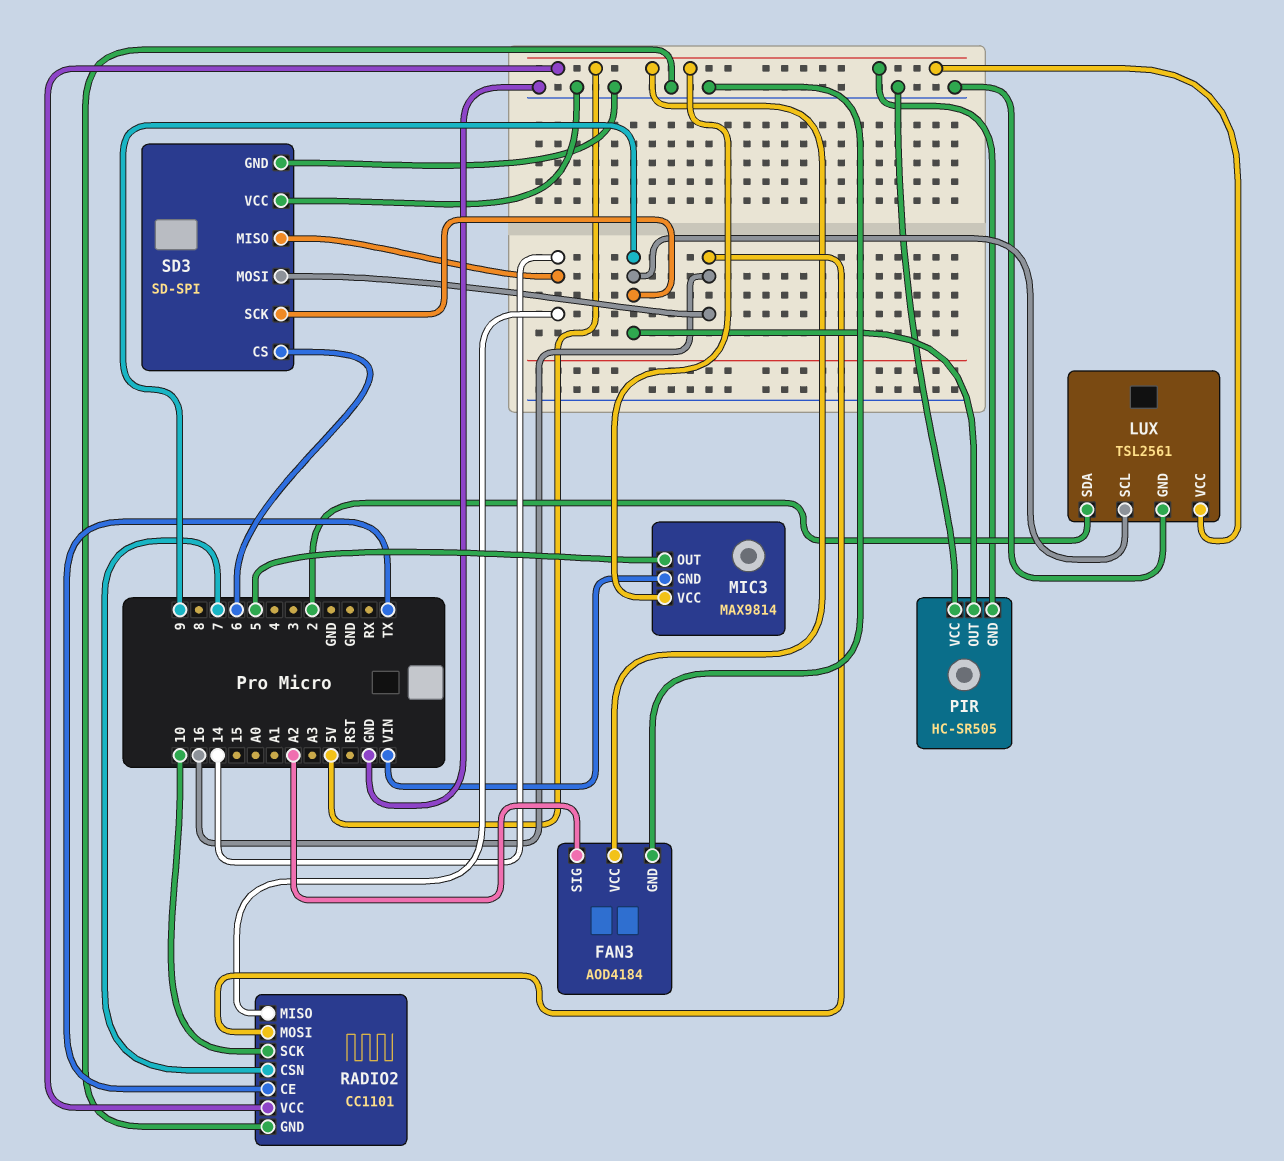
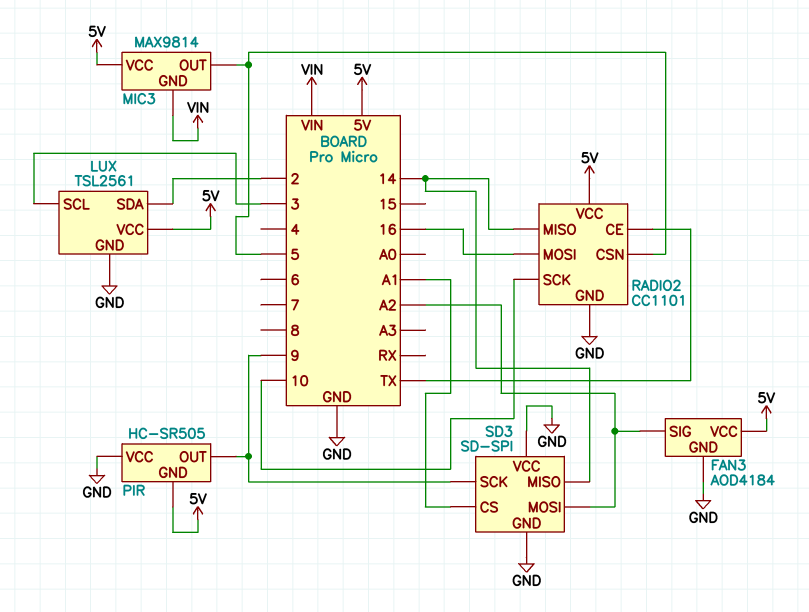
LUX pin SCL: 9 -> 3
RADIO2 pin CSN: 7 -> 5
SD3 pin CS: 6 -> A1
SD3 pin MOSI: 16 -> A2

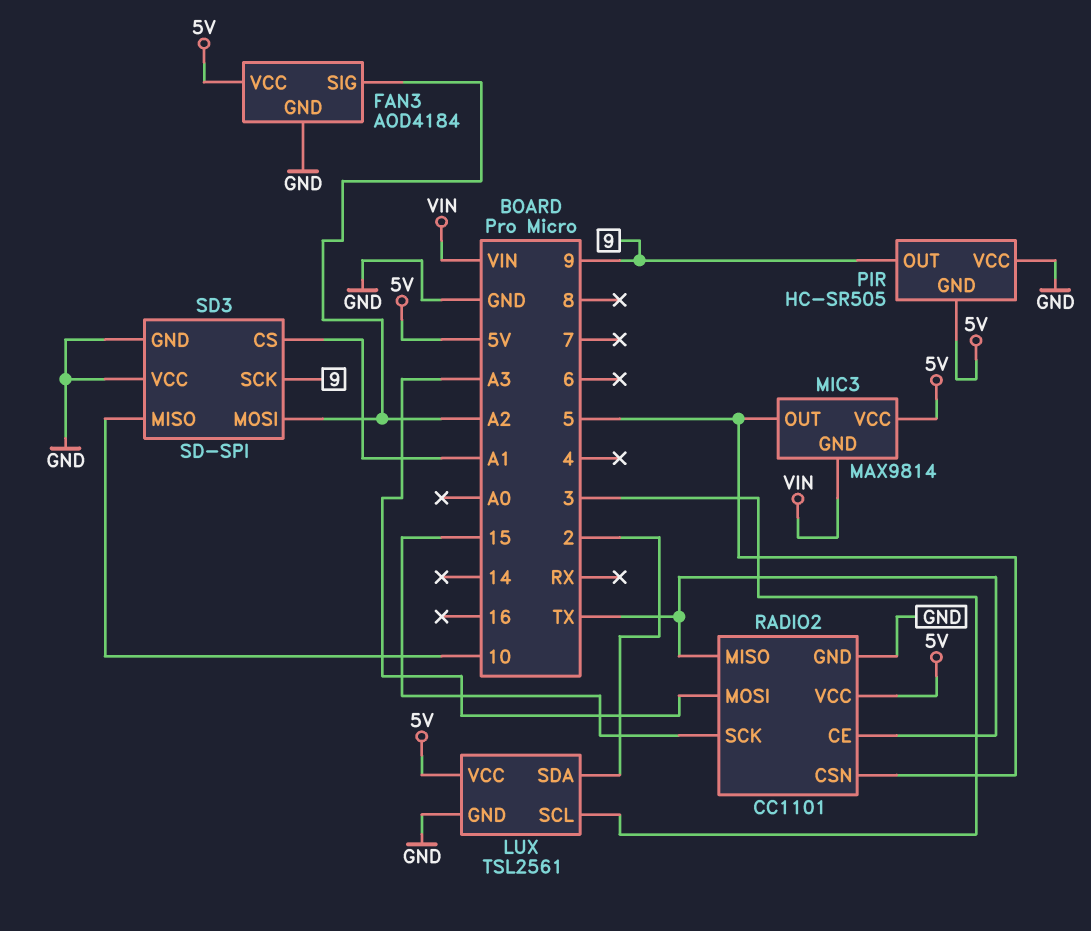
RADIO2 pin MISO: 14 -> TX
RADIO2 pin MOSI: 16 -> A3
RADIO2 pin SCK: 10 -> 15
SD3 pin MISO: 14 -> 10

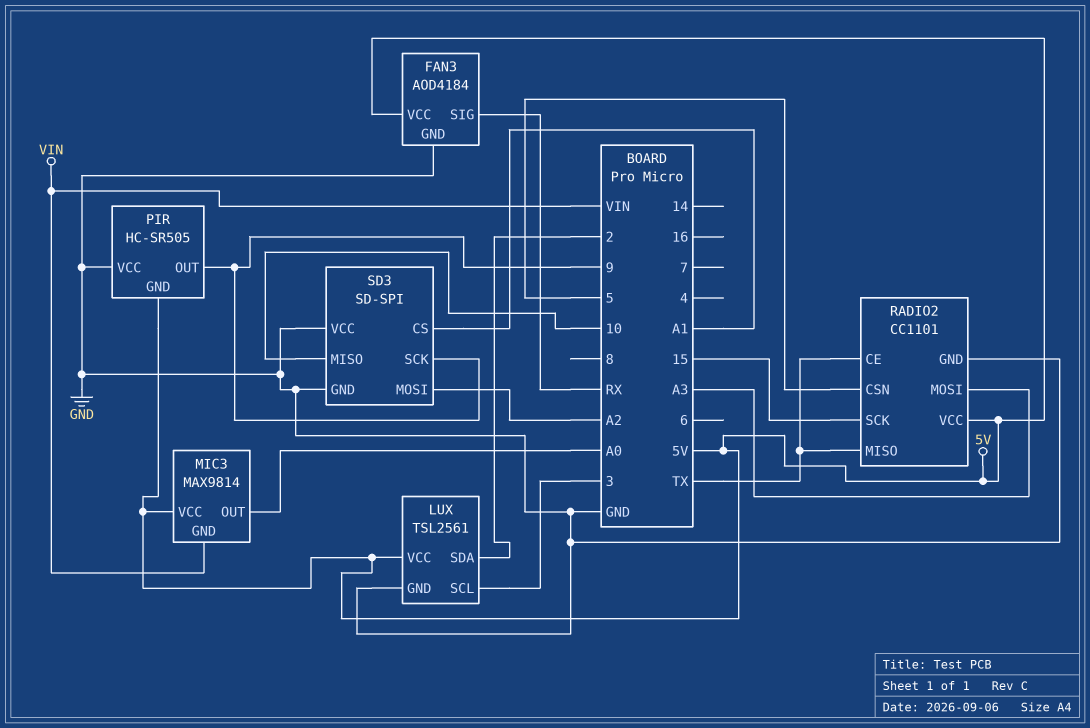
FAN3 pin SIG: A2 -> RX
MIC3 pin OUT: 5 -> A0

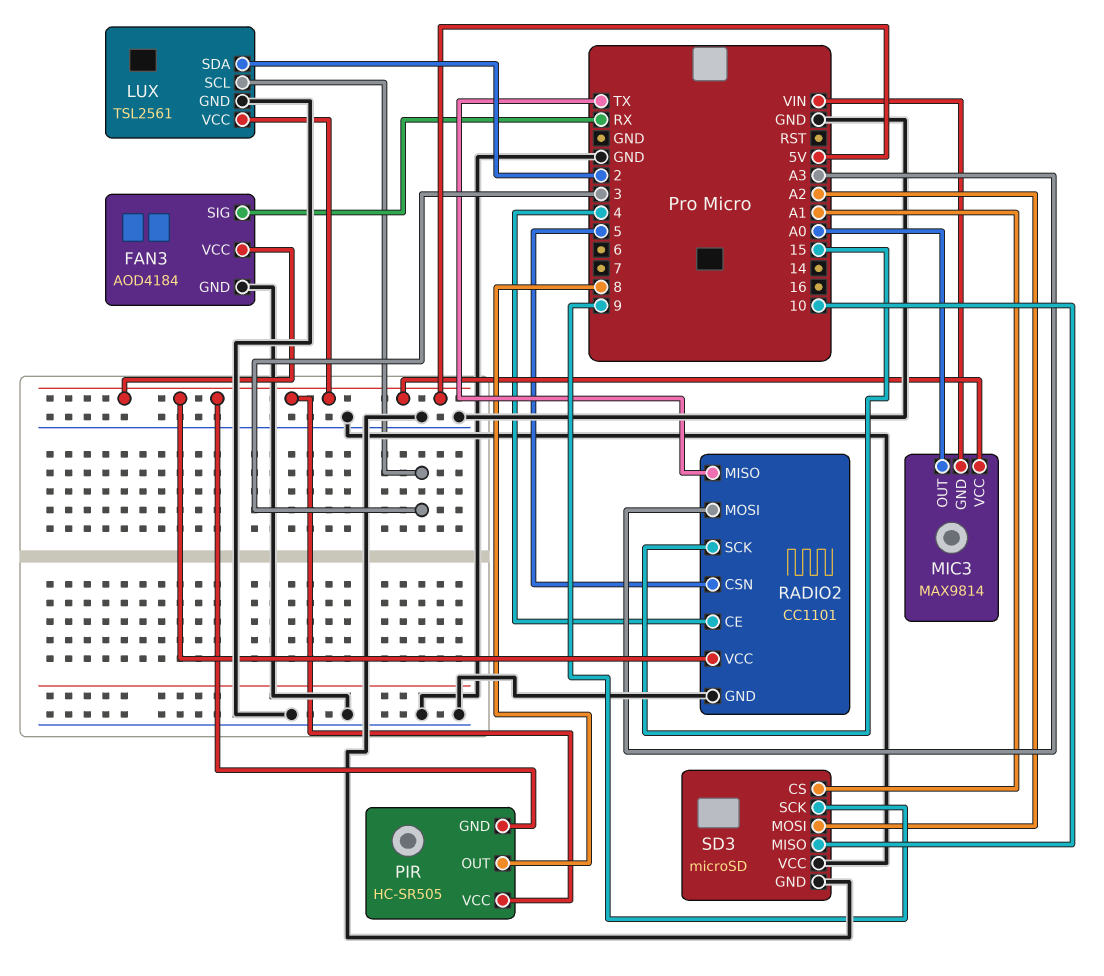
PIR pin OUT: 9 -> 8
PIR pin VCC: GND -> 5V
RADIO2 pin CE: TX -> 4
SD3: SD-SPI -> microSD

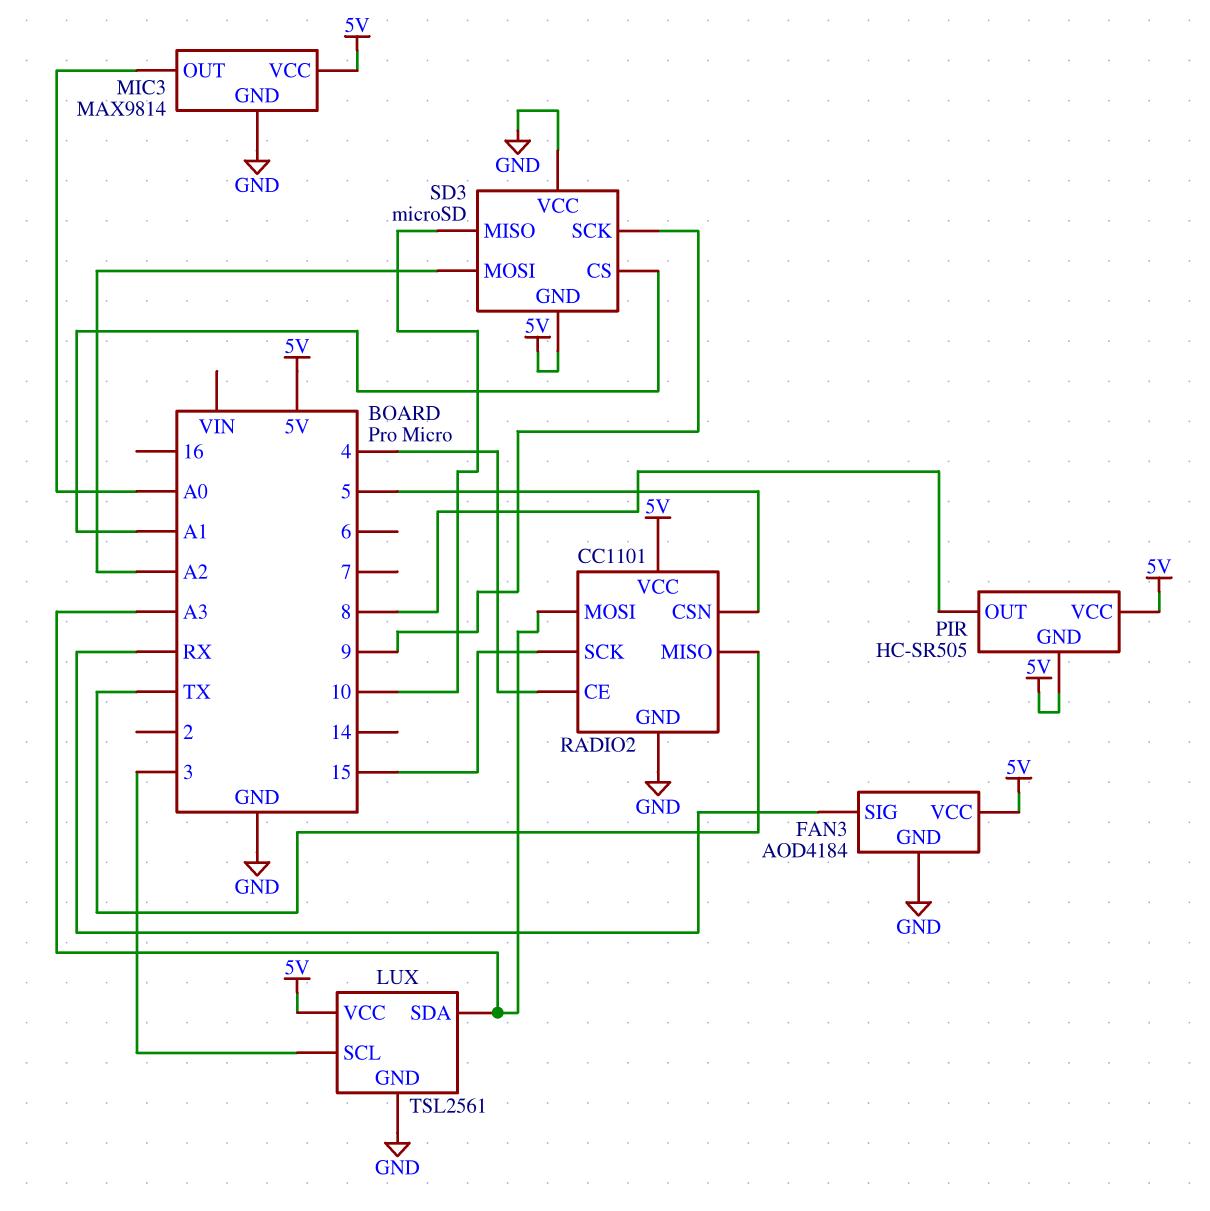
LUX pin SDA: 2 -> A3
MIC3 pin GND: VIN -> GND
SD3 pin GND: GND -> 5V

